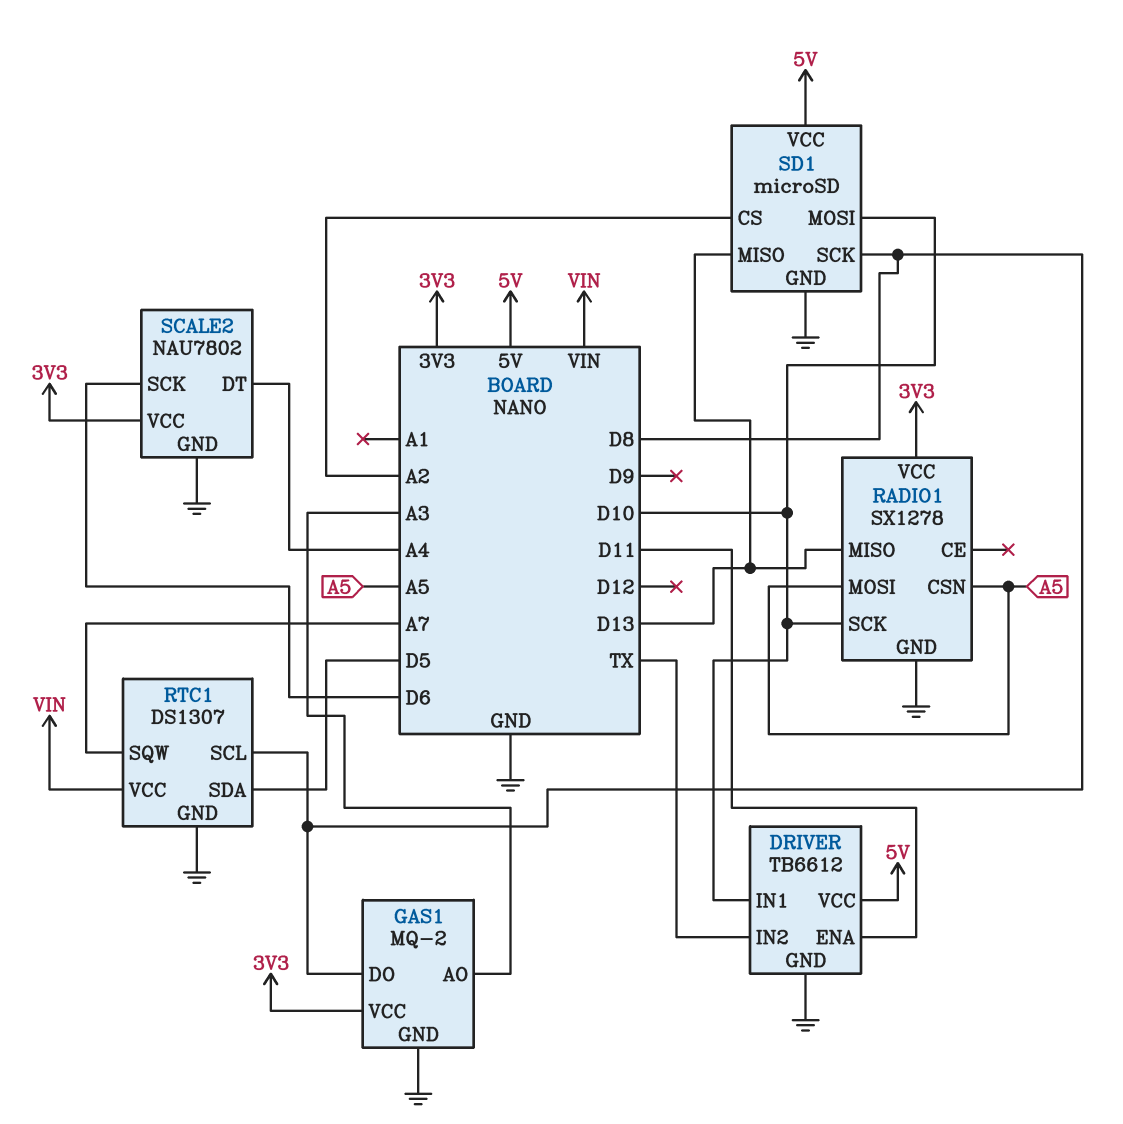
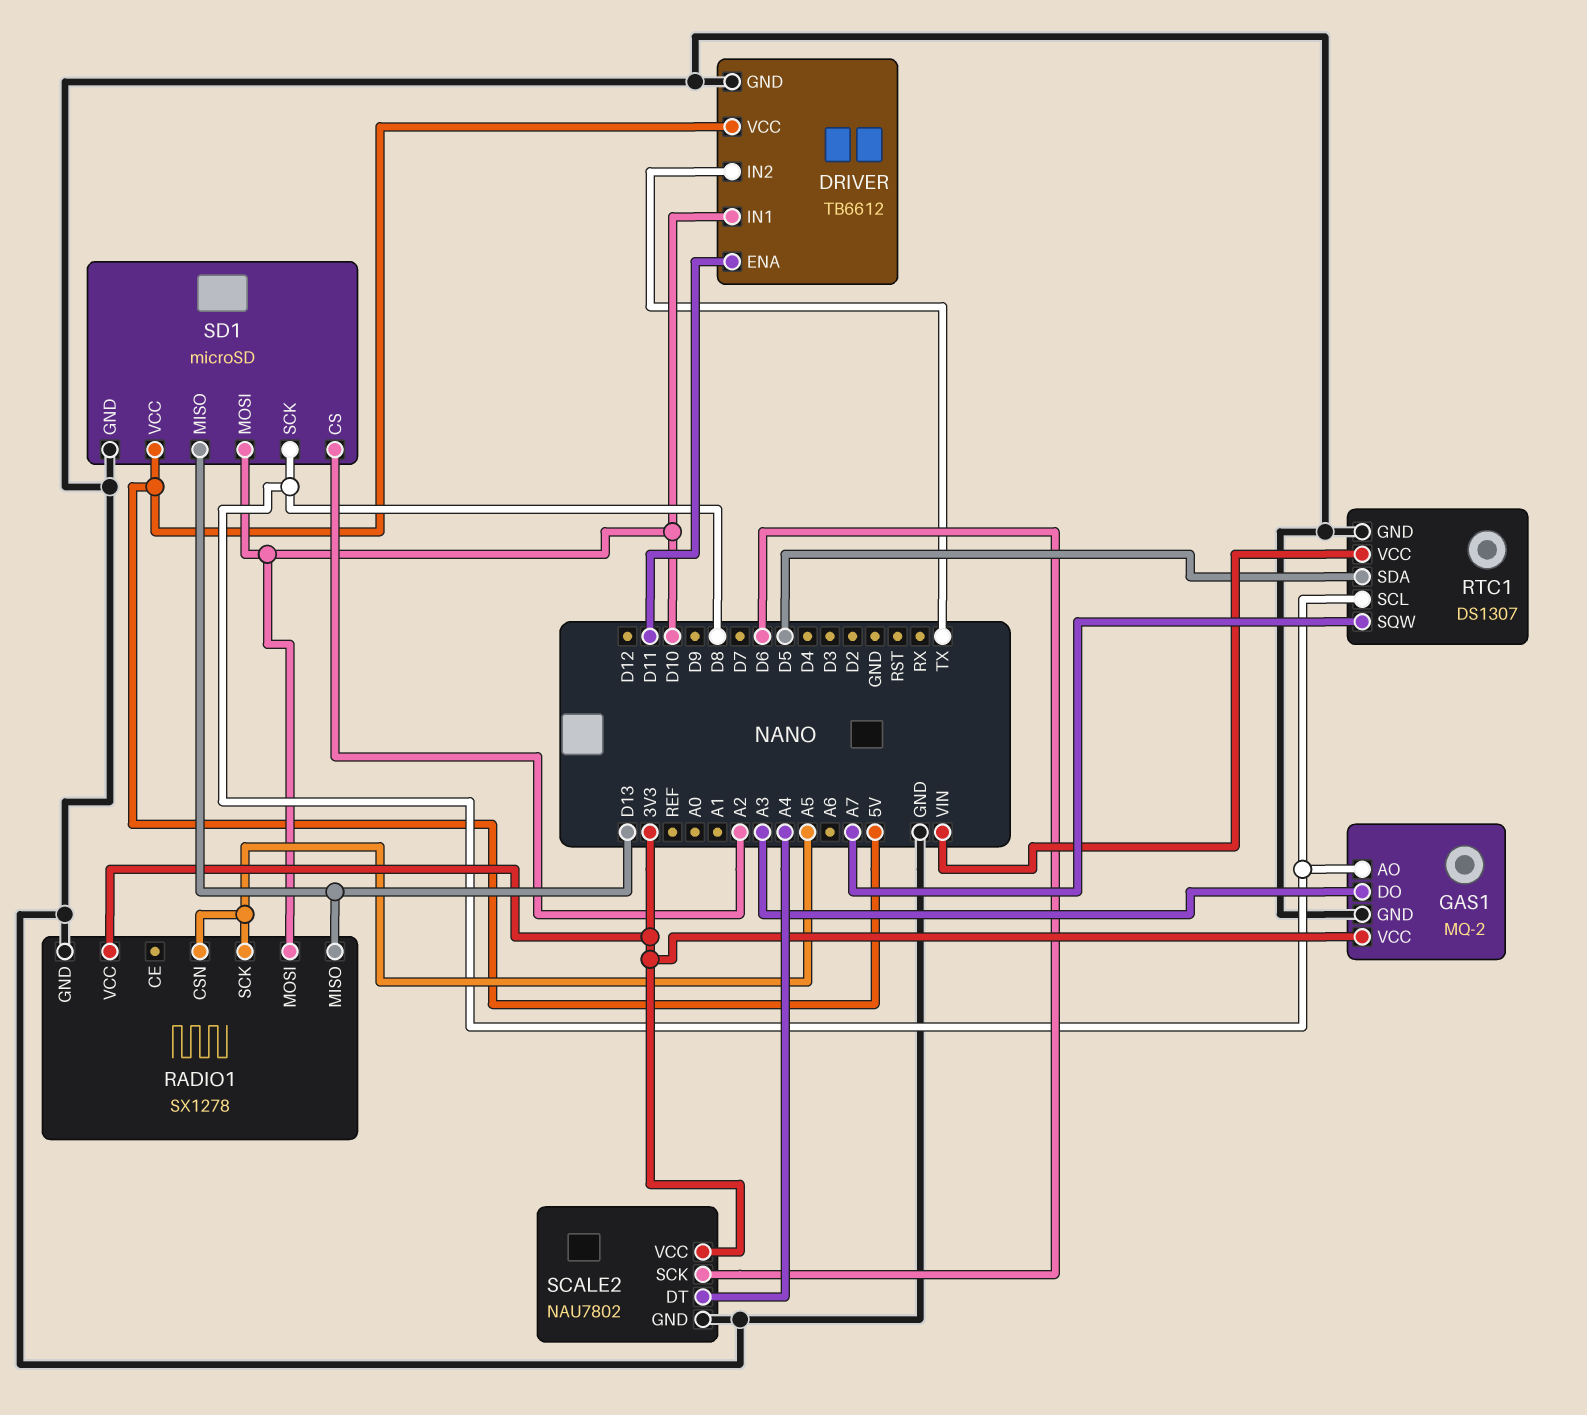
GAS1 pin AO: A3 -> D8
GAS1 pin DO: D8 -> A3
RADIO1 pin MOSI: A5 -> D10
RADIO1 pin SCK: D10 -> A5

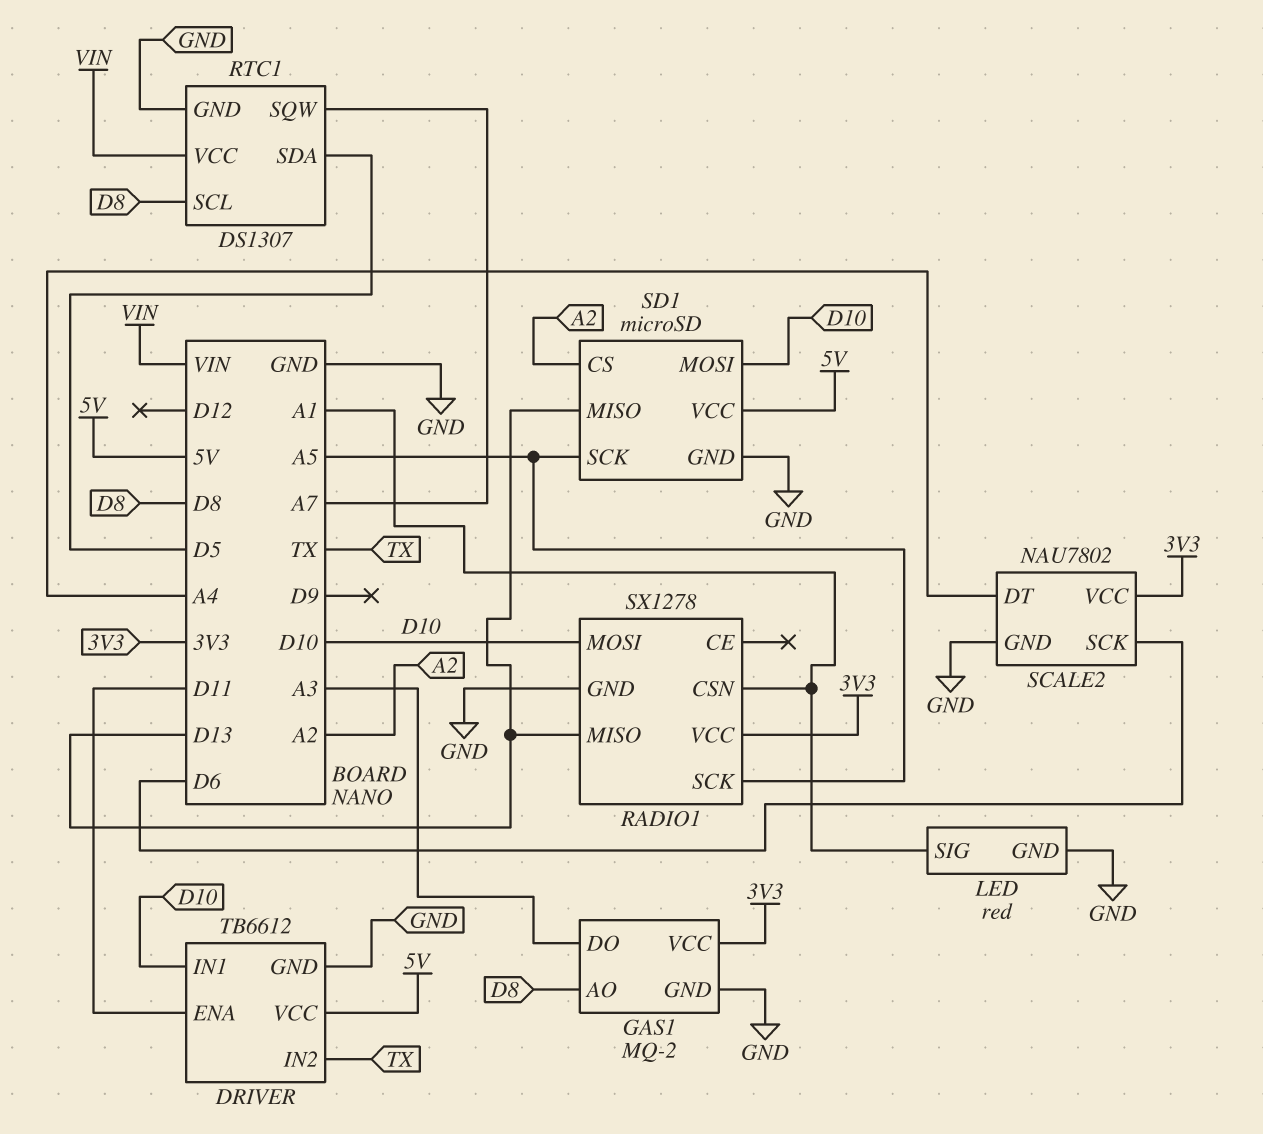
LED: none -> red
LED pin GND: none -> GND
LED pin SIG: none -> A1
RADIO1 pin CSN: A5 -> A1
SD1 pin SCK: D8 -> A5

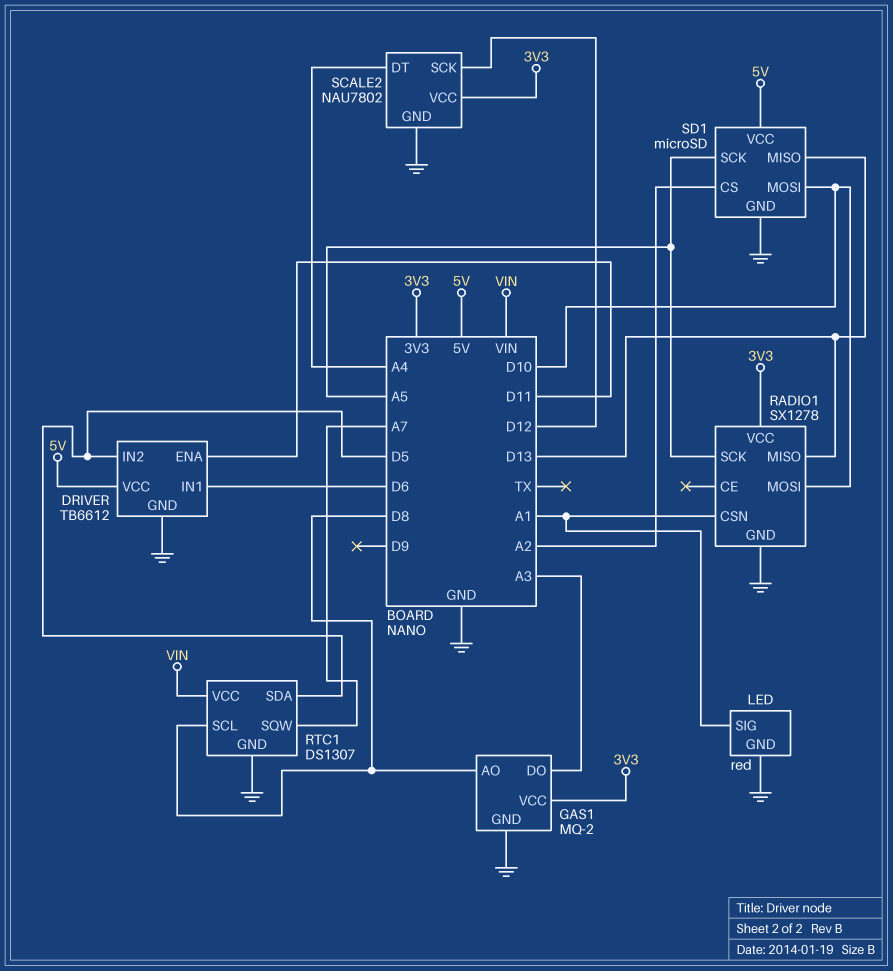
DRIVER pin IN1: D10 -> D6
DRIVER pin IN2: TX -> D5
SCALE2 pin SCK: D6 -> D12

